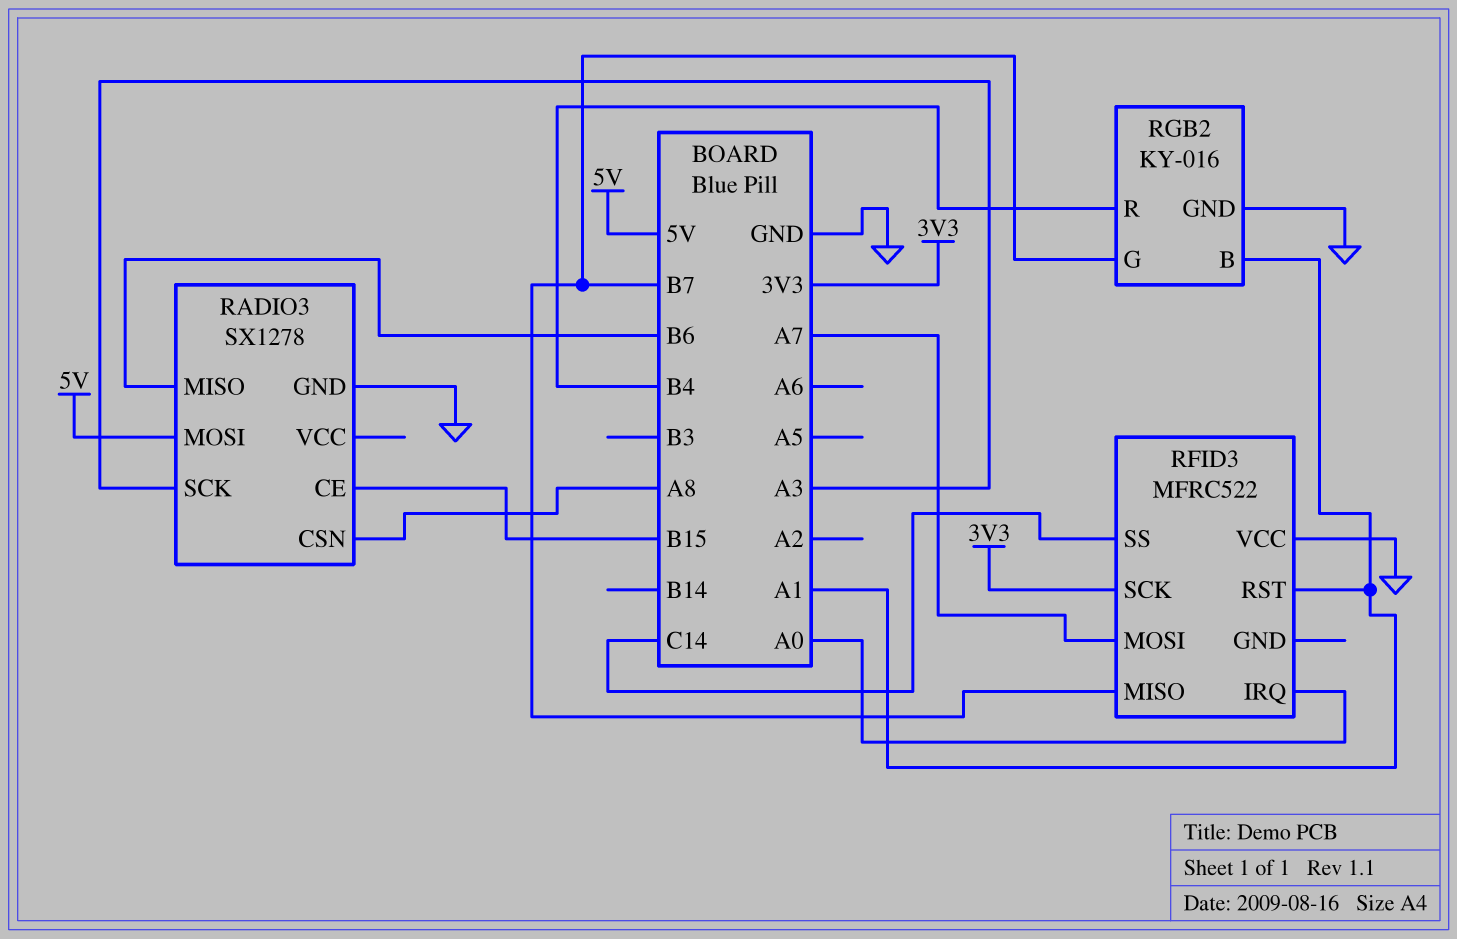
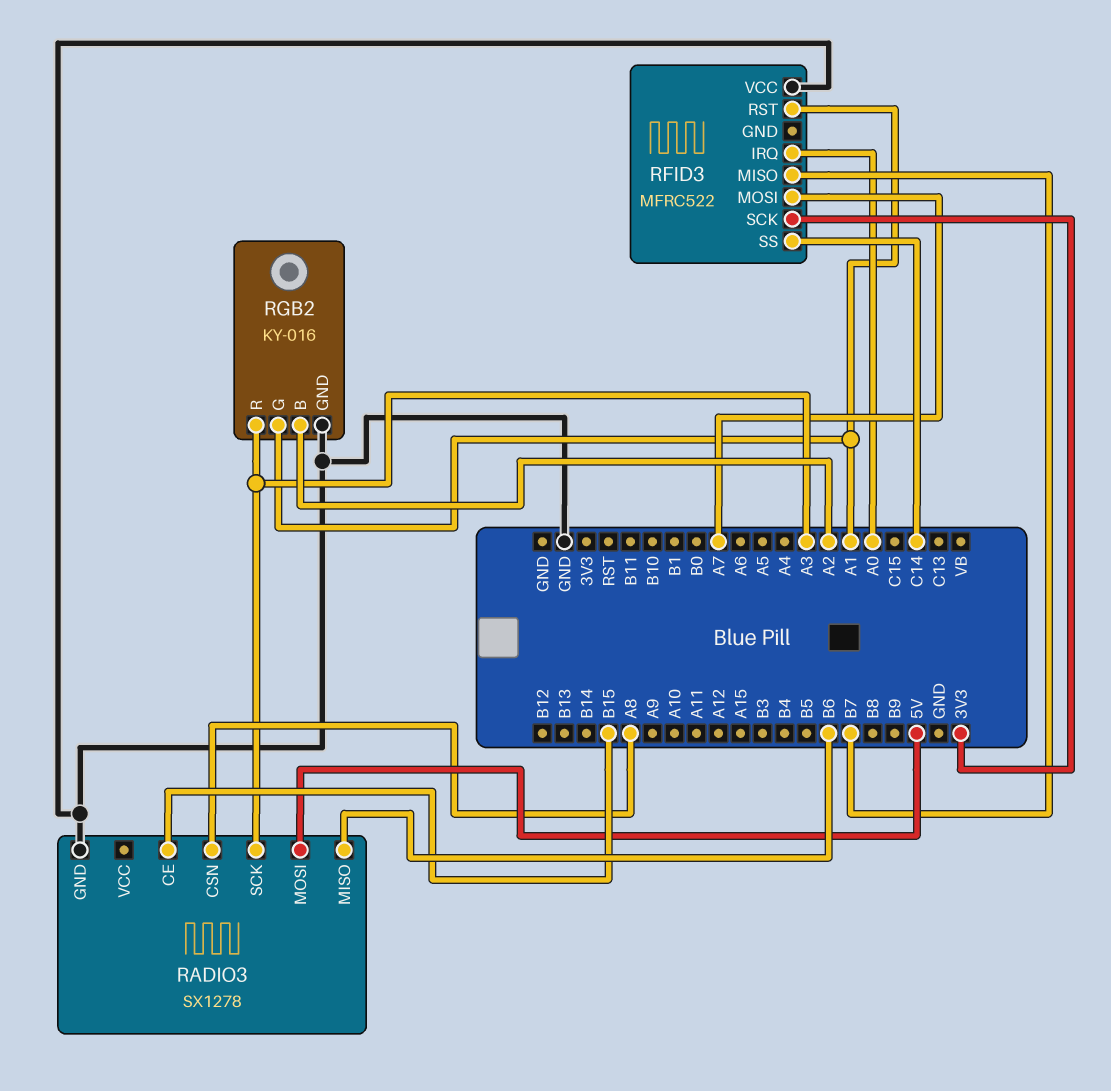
RGB2 pin B: A1 -> A2
RGB2 pin G: B7 -> A1
RGB2 pin R: B4 -> A3

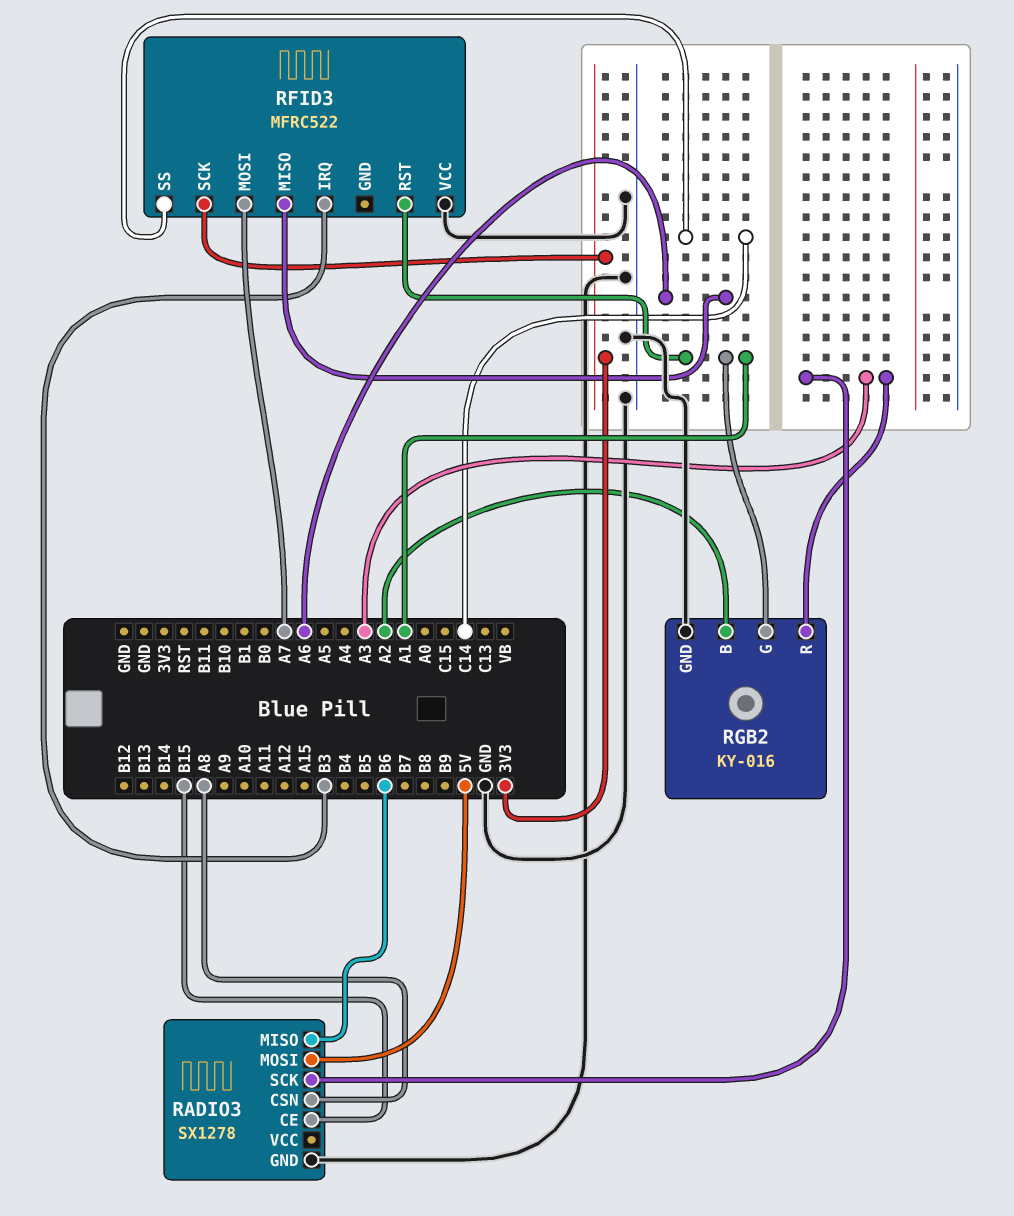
RFID3 pin IRQ: A0 -> B3
RFID3 pin MISO: B7 -> A6

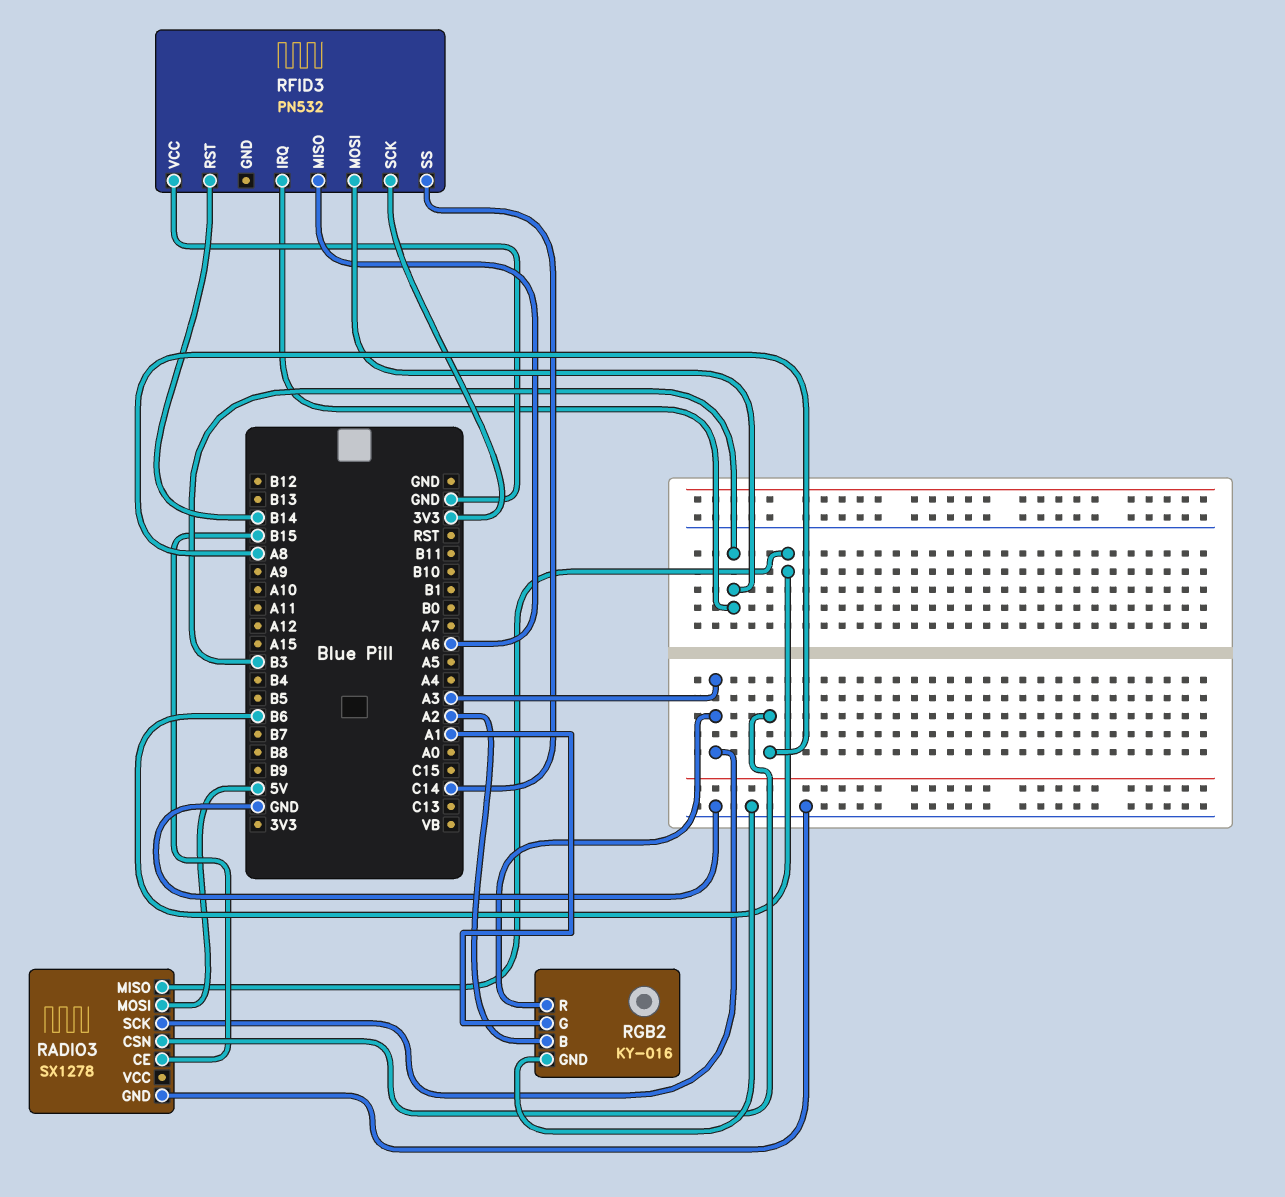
RFID3: MFRC522 -> PN532
RFID3 pin MOSI: A7 -> B3
RFID3 pin RST: A1 -> B14

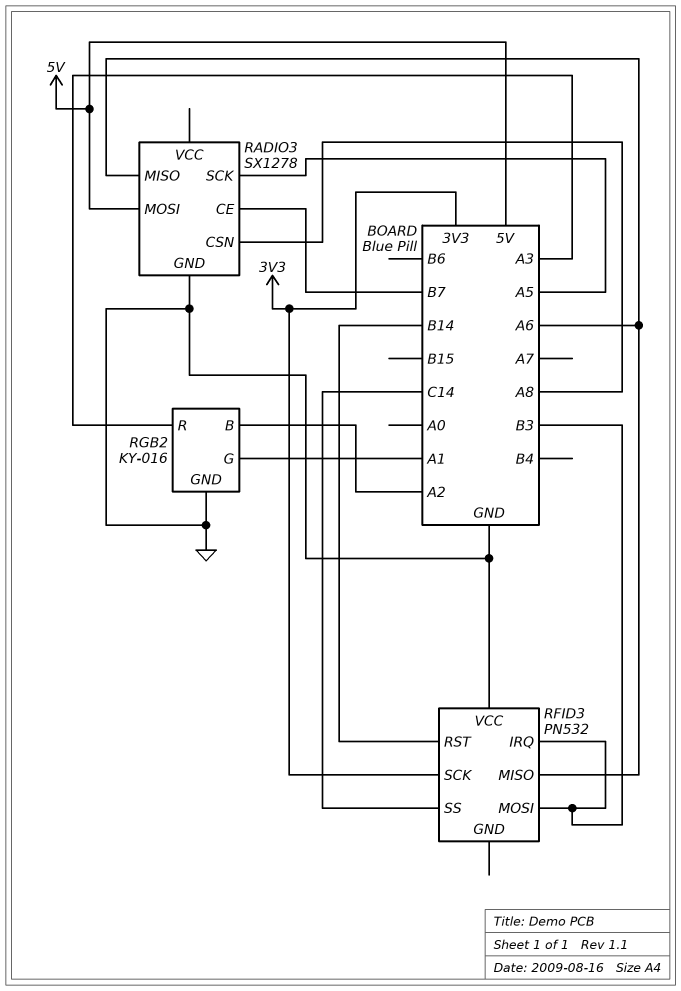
RADIO3 pin CE: B15 -> B7
RADIO3 pin MISO: B6 -> A6
RADIO3 pin SCK: A3 -> A5

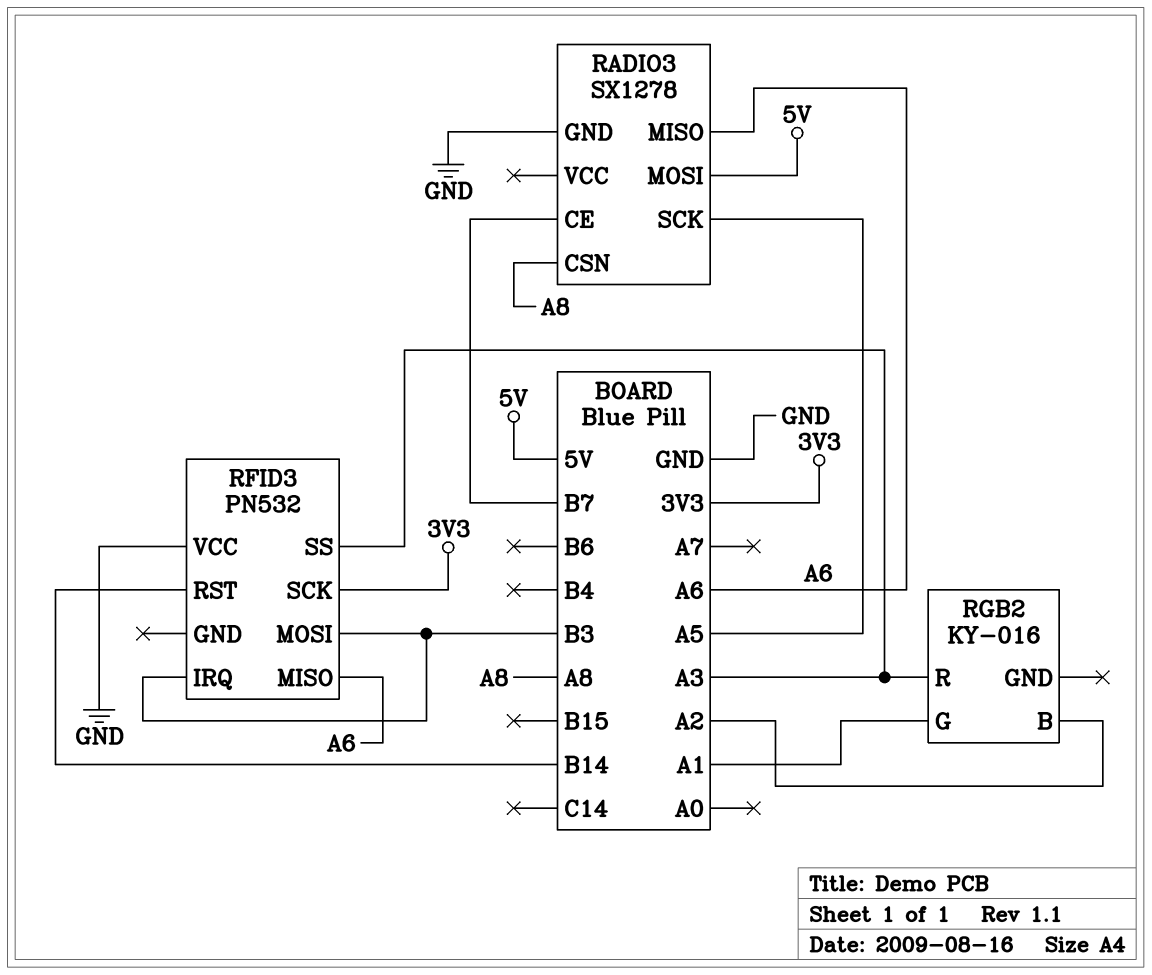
RFID3 pin SS: C14 -> A3
RGB2 pin GND: GND -> none

